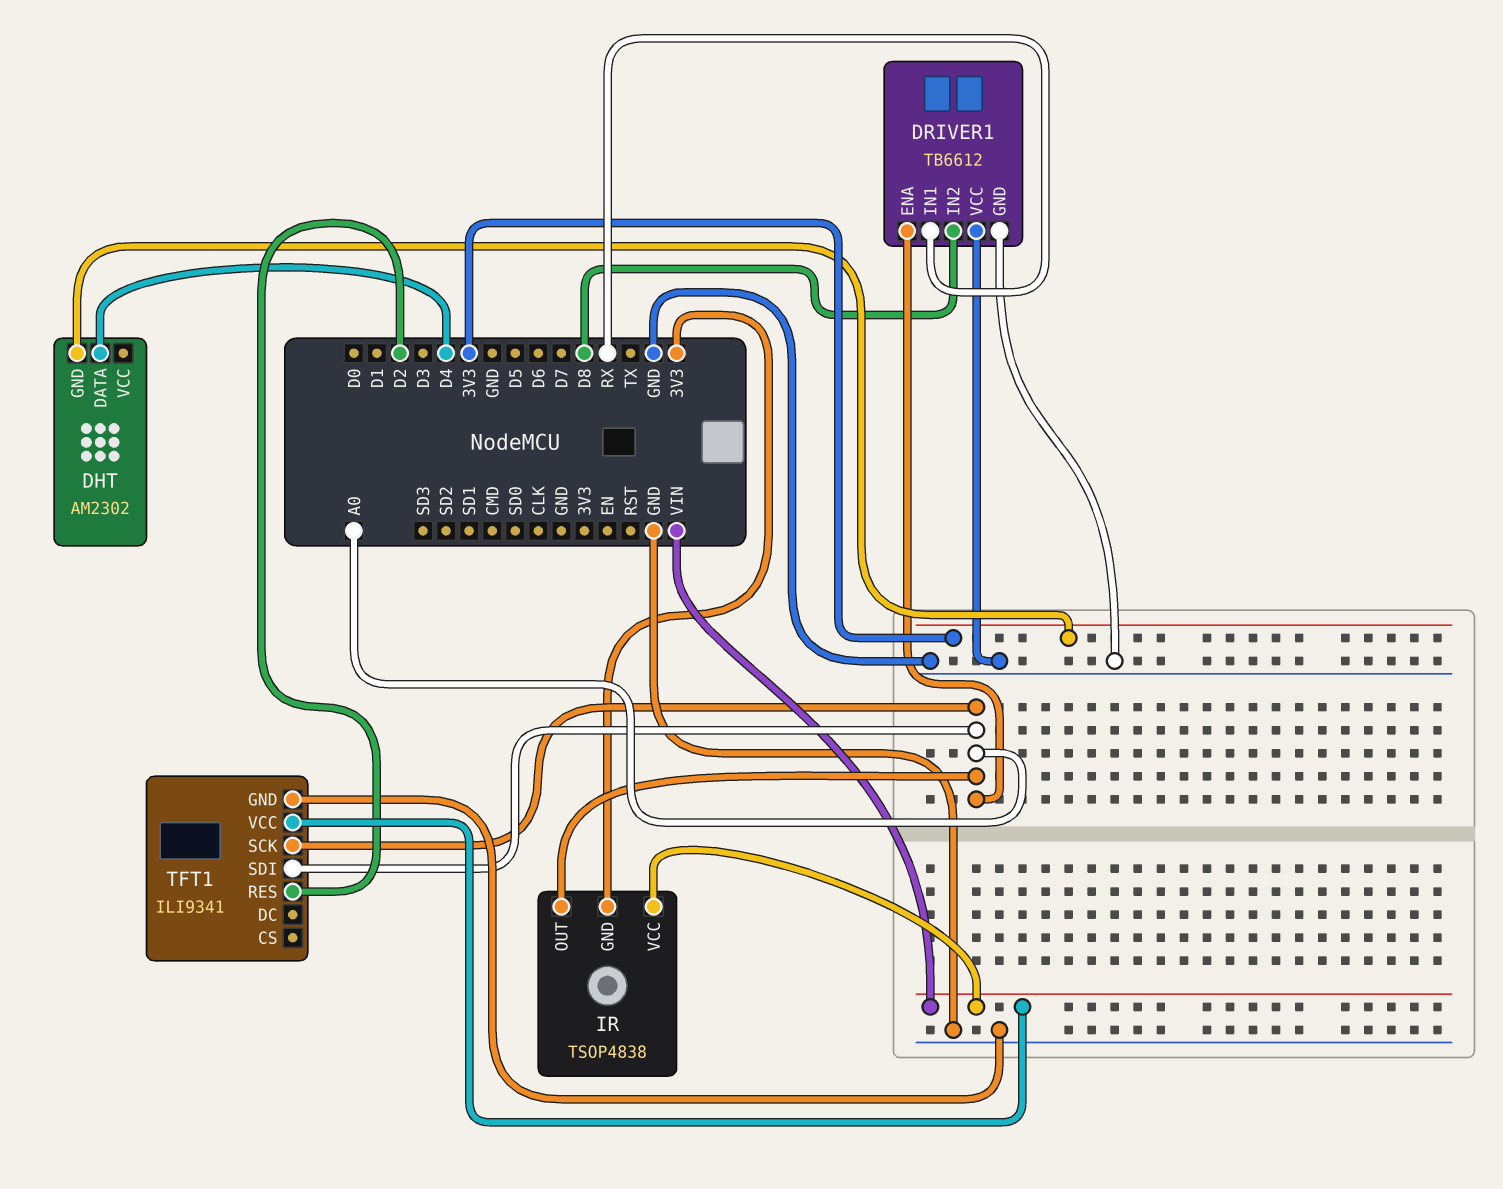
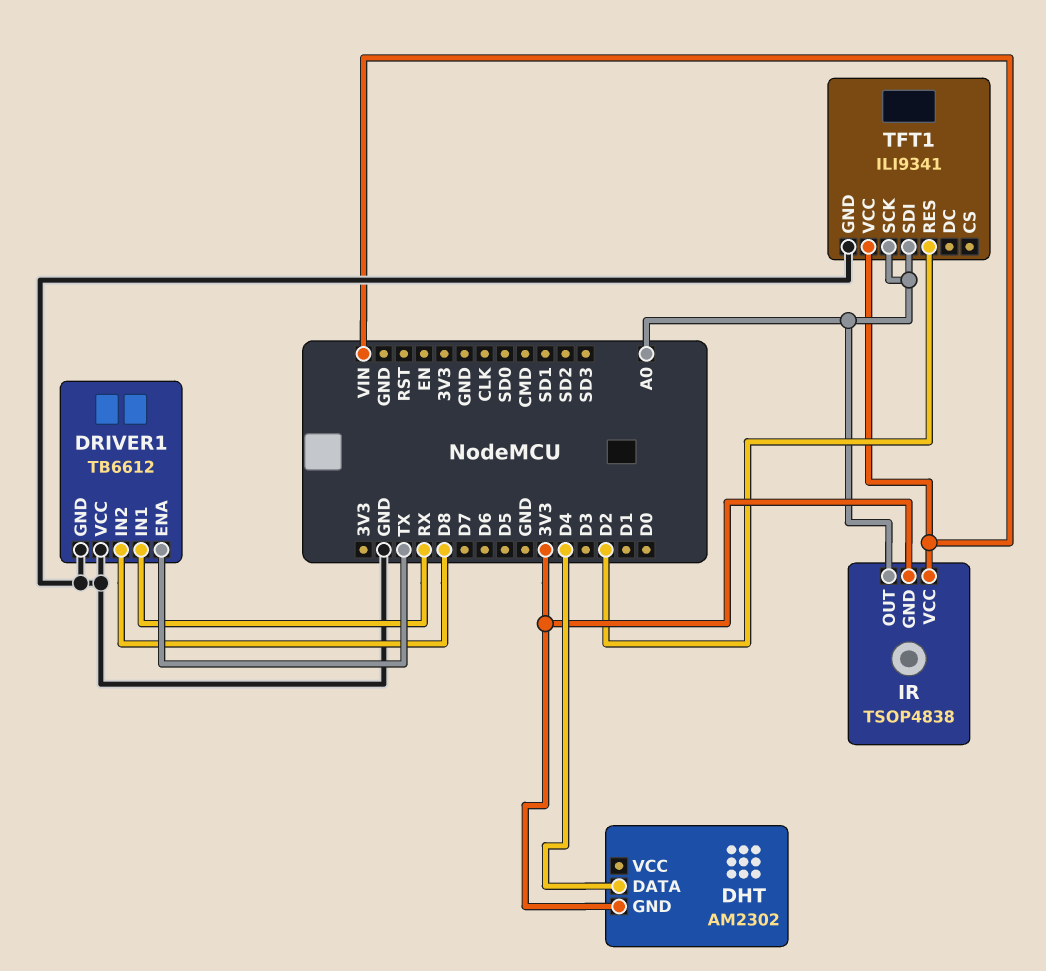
DRIVER1 pin ENA: A0 -> TX

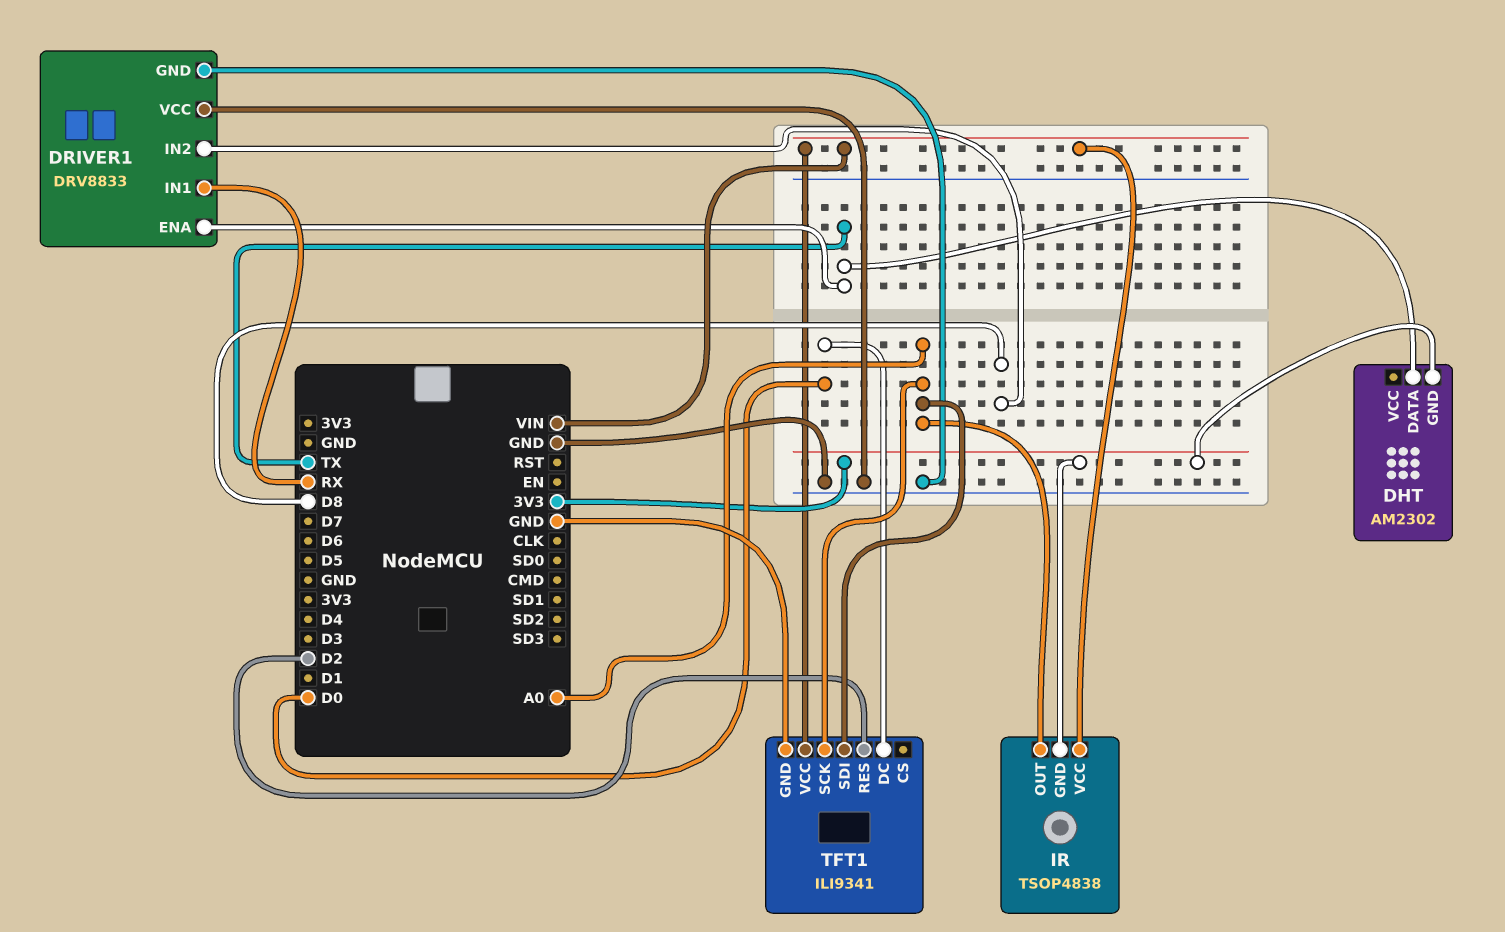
DHT pin DATA: D4 -> TX
DRIVER1: TB6612 -> DRV8833
TFT1 pin DC: none -> D0

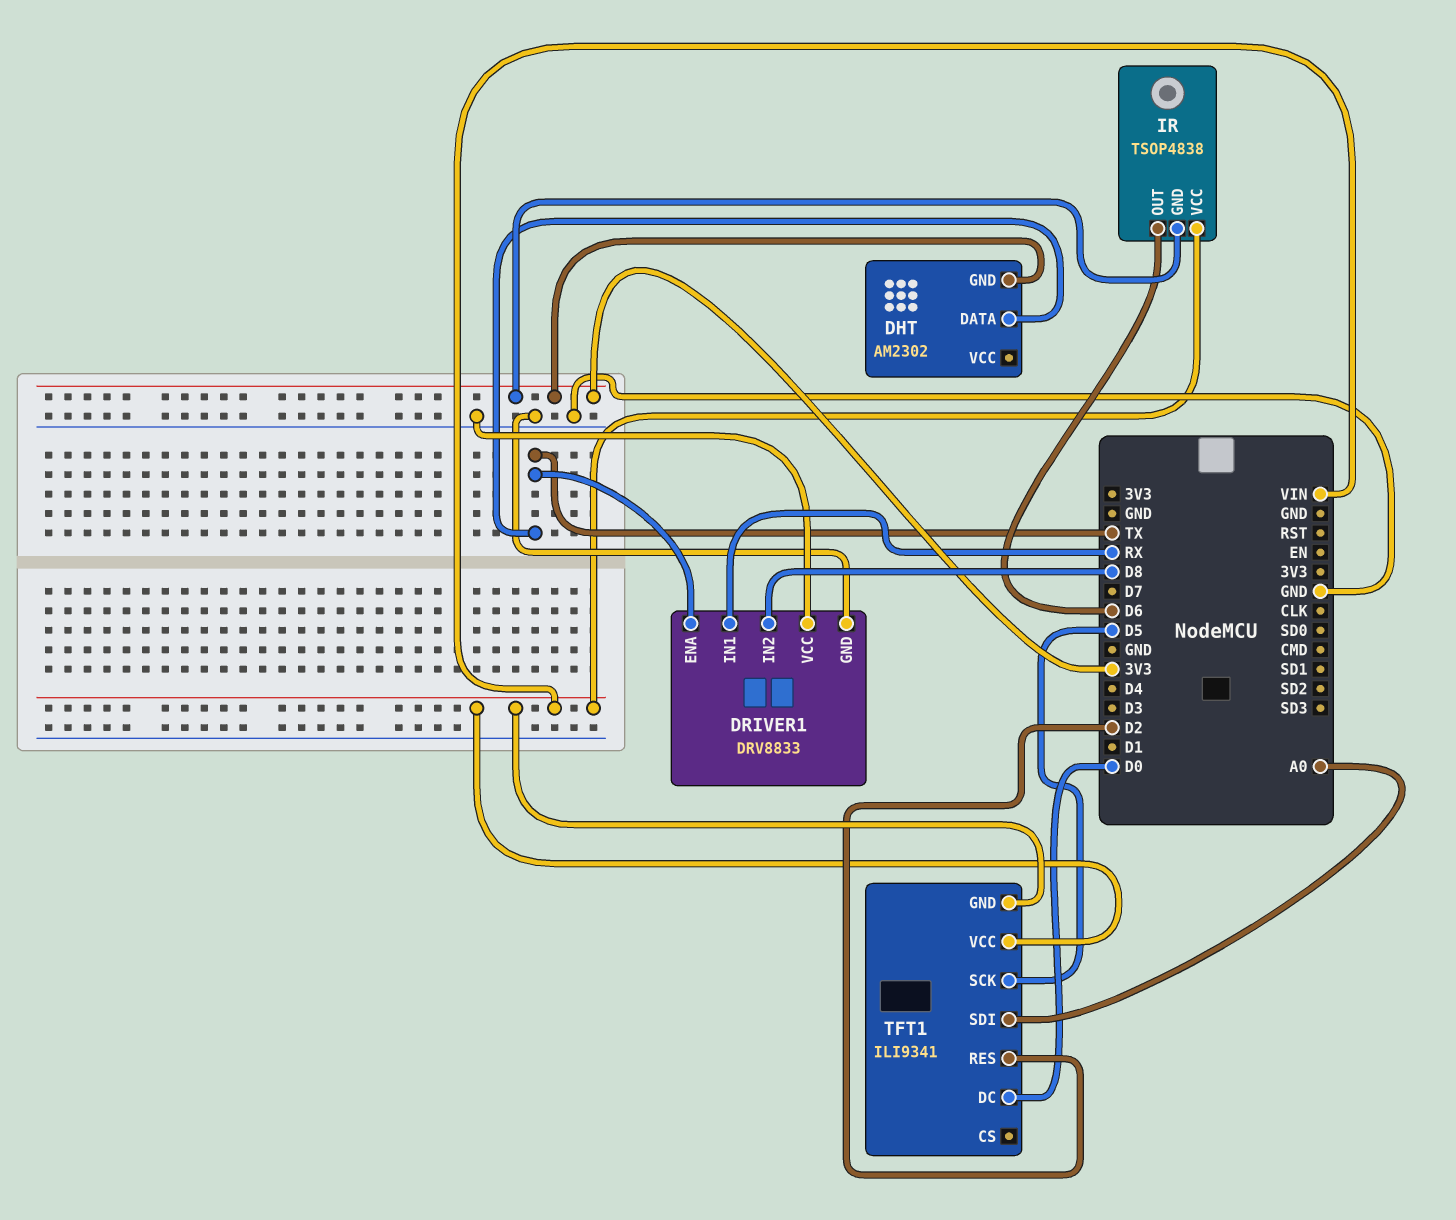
IR pin OUT: A0 -> D6
TFT1 pin GND: GND -> VIN
TFT1 pin SCK: A0 -> D5

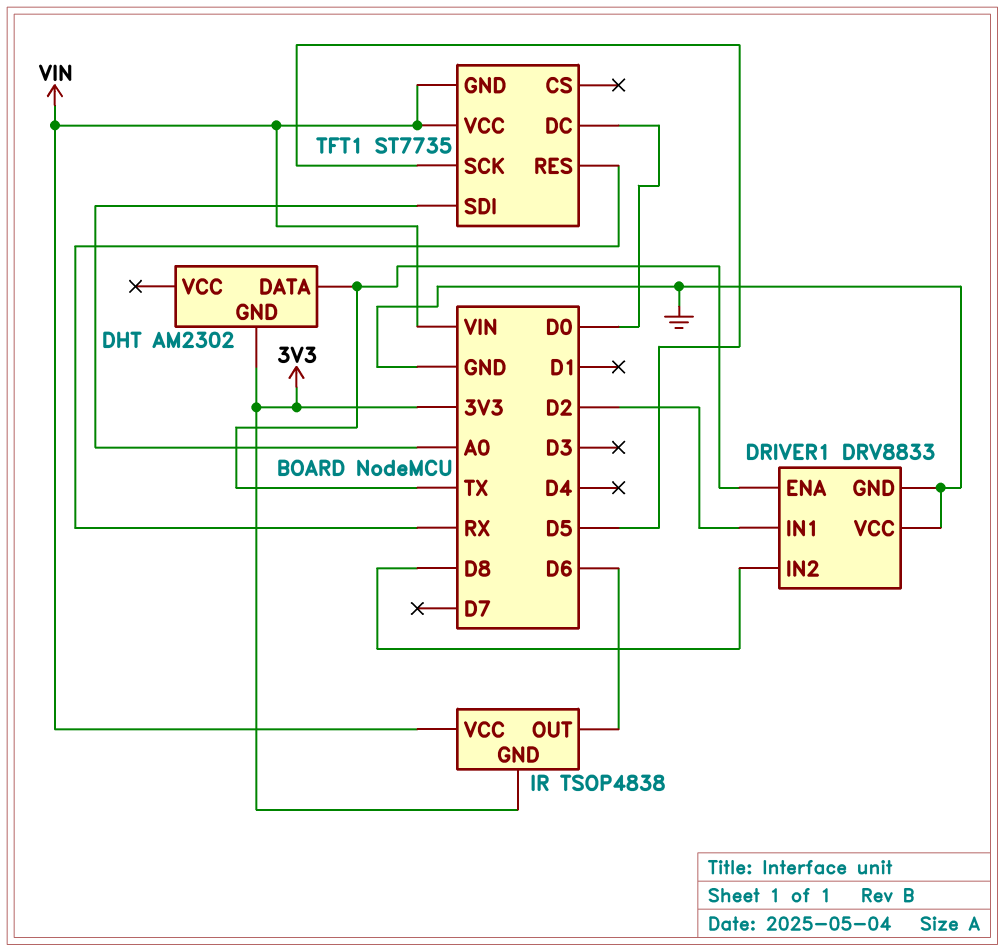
DRIVER1 pin IN1: RX -> D2
TFT1: ILI9341 -> ST7735
TFT1 pin RES: D2 -> RX

